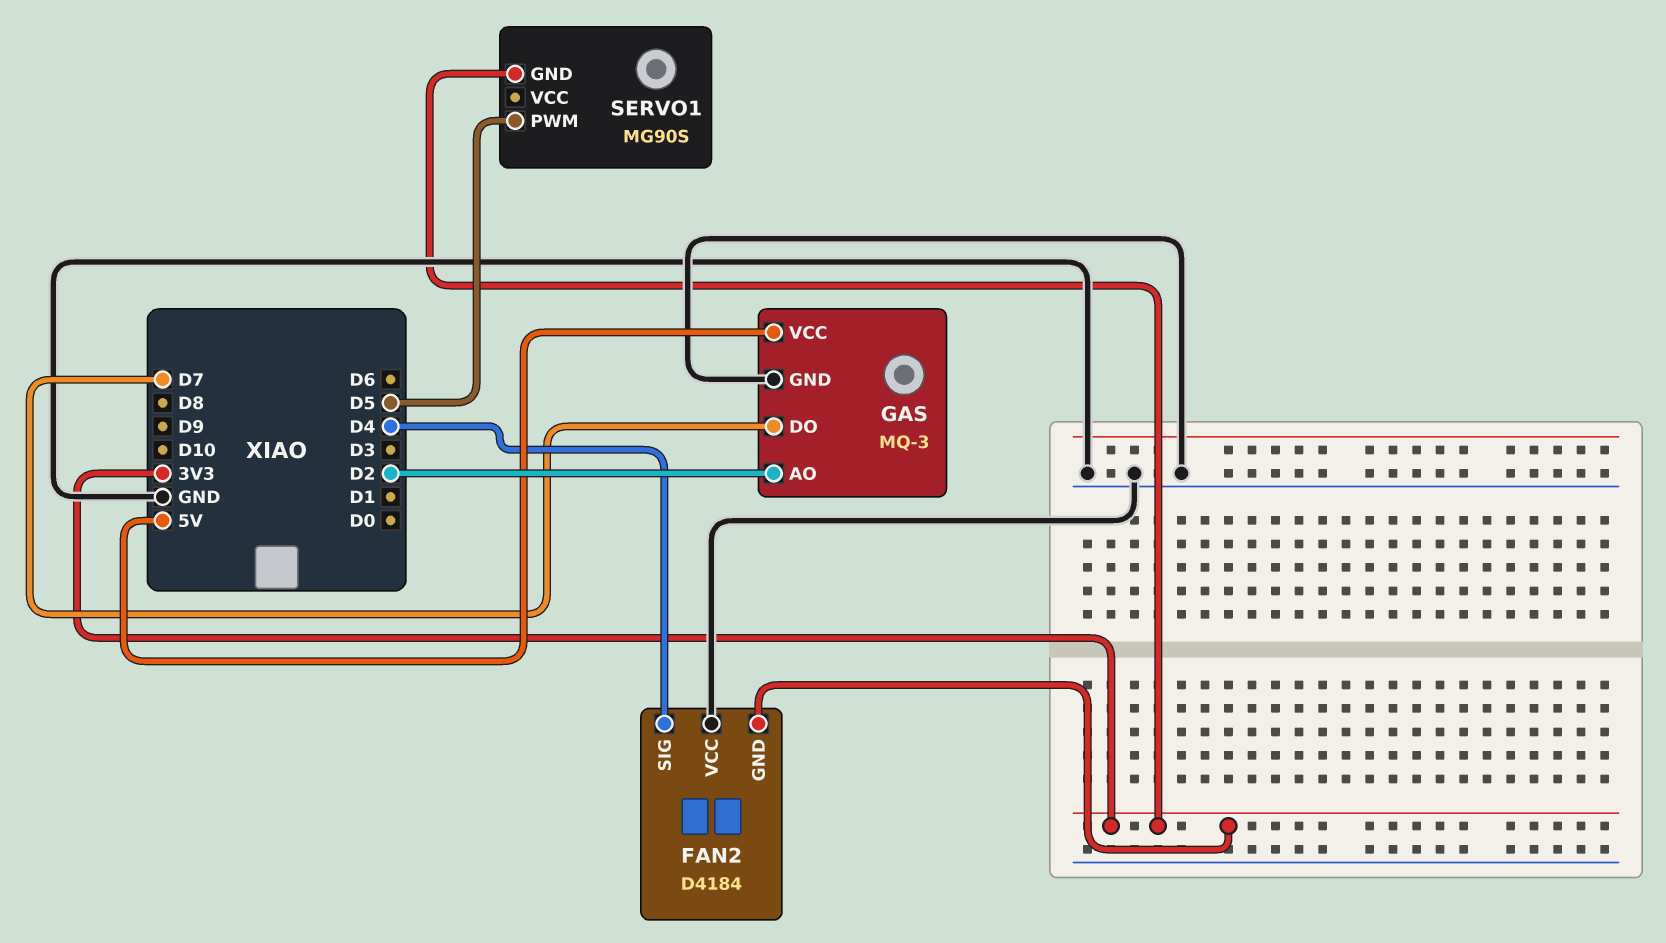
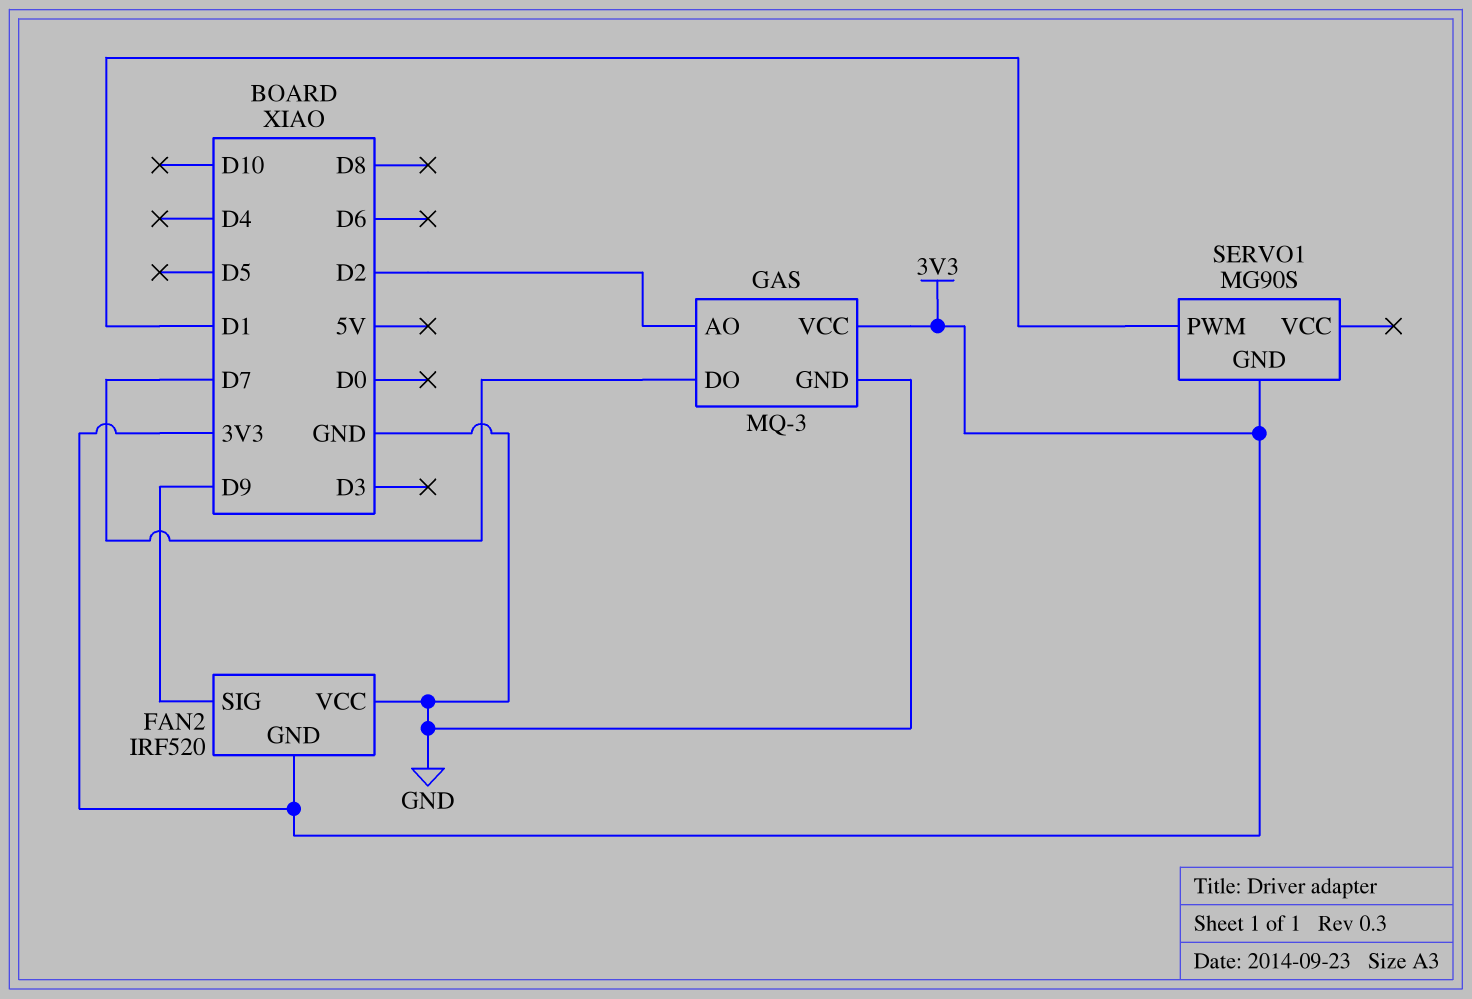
FAN2: D4184 -> IRF520
FAN2 pin SIG: D4 -> D9
GAS pin VCC: 5V -> 3V3
SERVO1 pin PWM: D5 -> D1

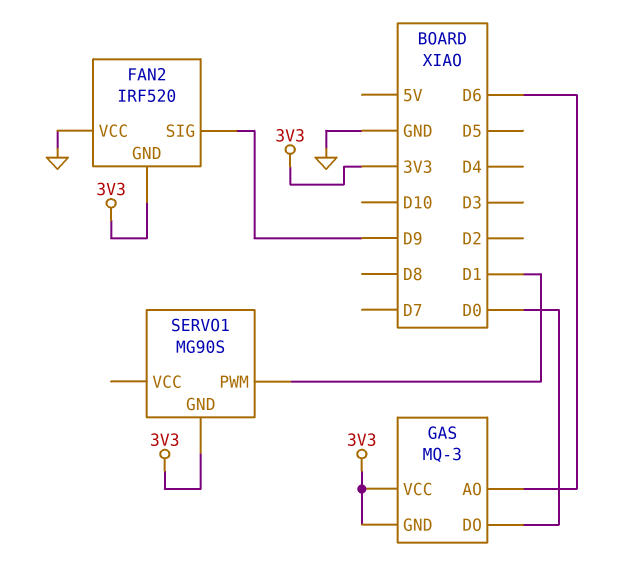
GAS pin AO: D2 -> D6
GAS pin DO: D7 -> D0
GAS pin GND: GND -> 3V3

